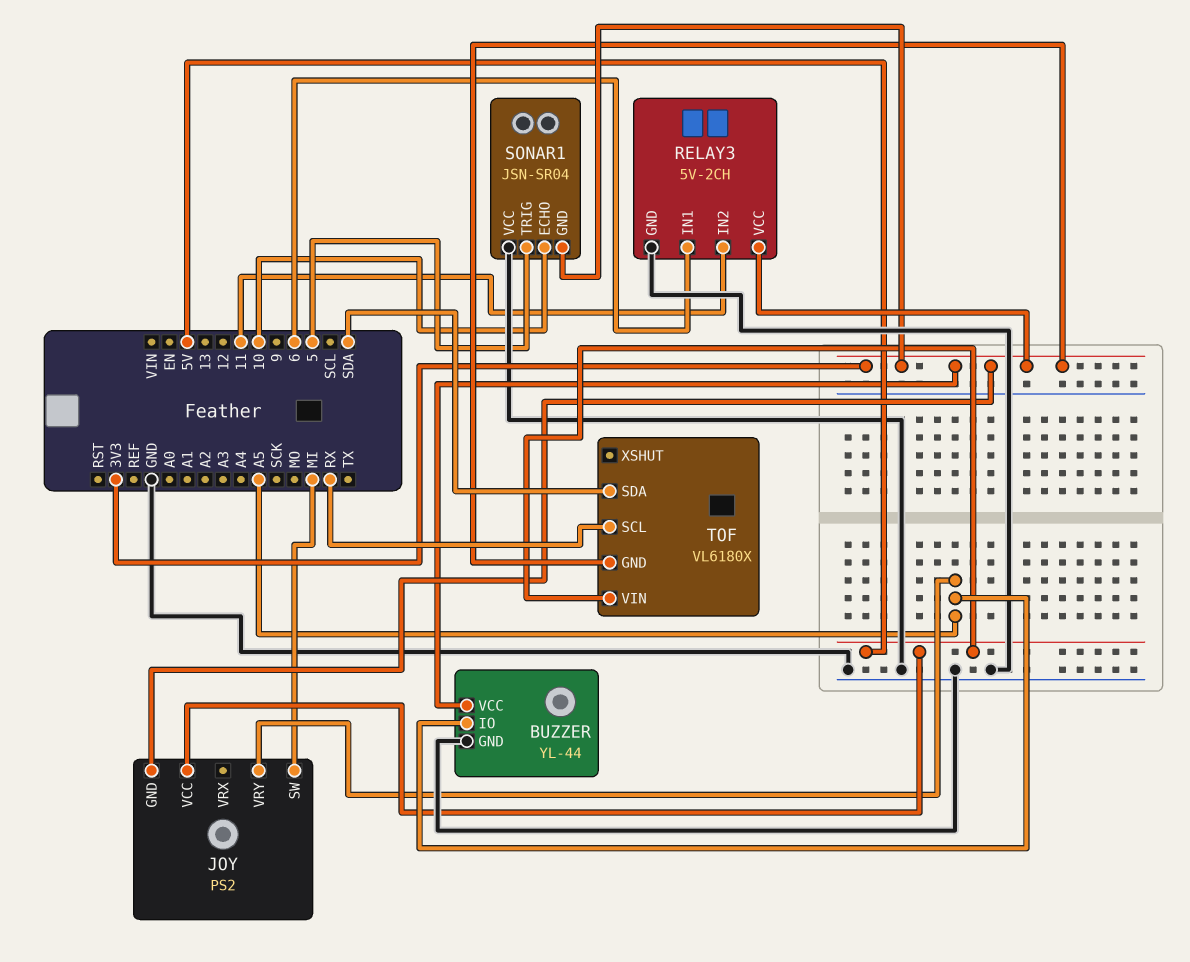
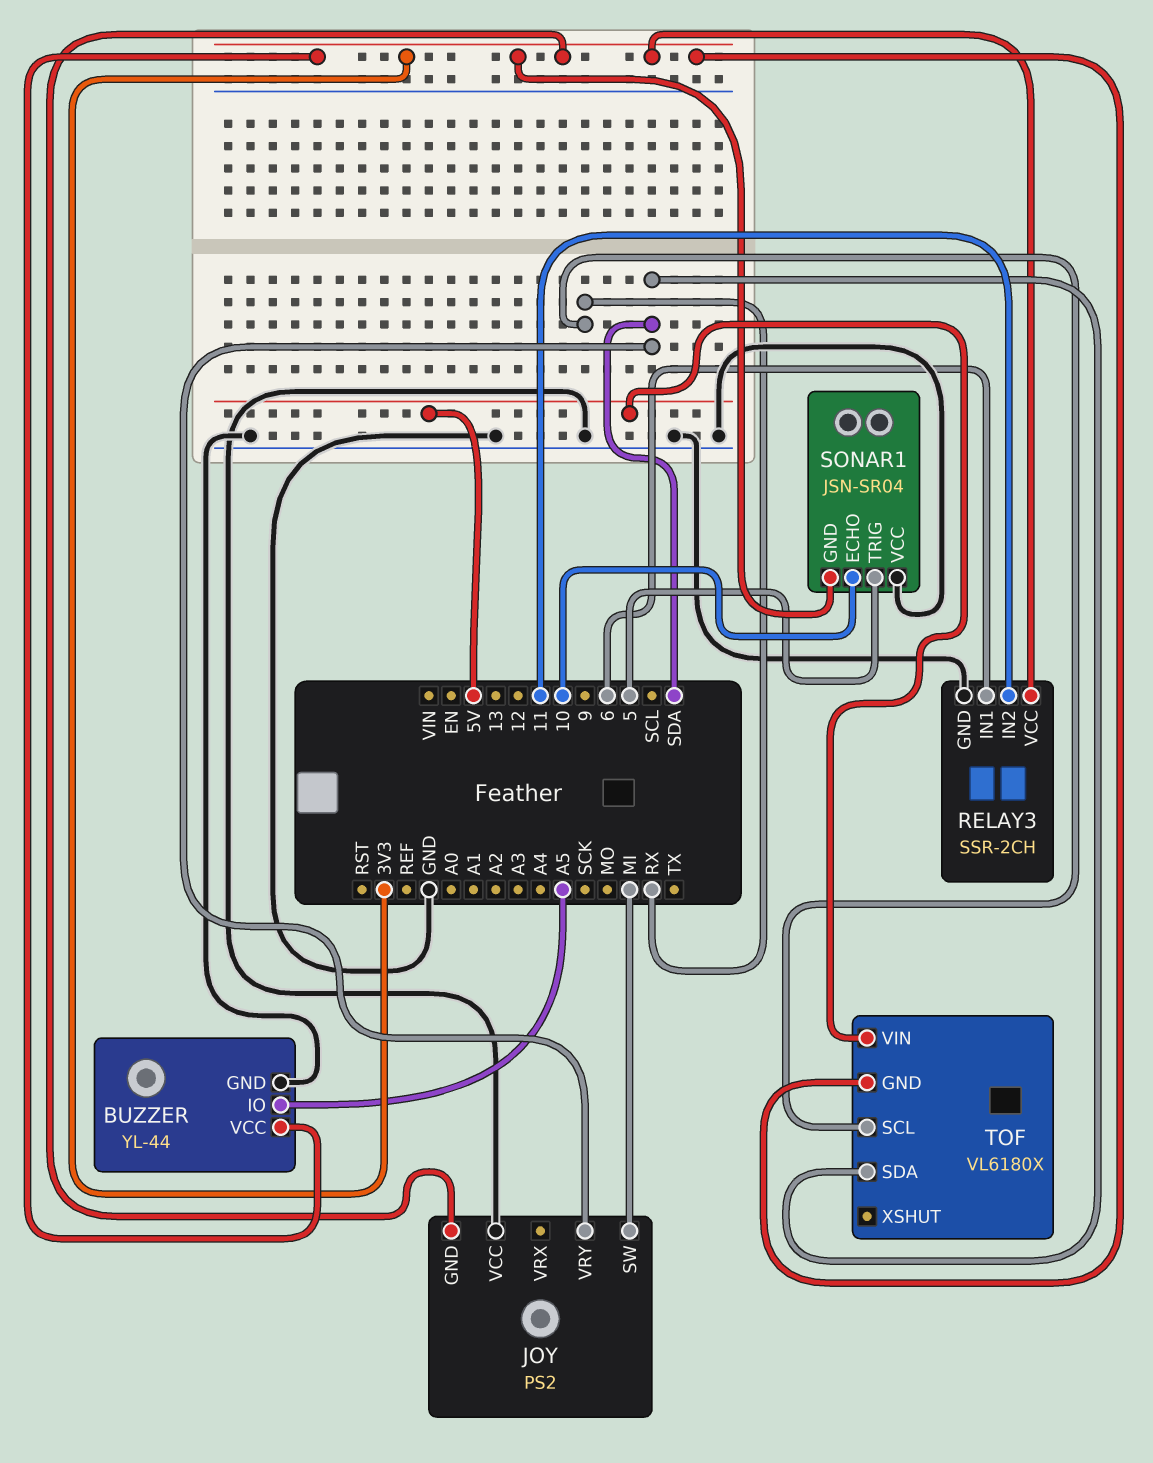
JOY pin VCC: 5V -> GND
JOY pin VRY: A5 -> SDA
RELAY3: 5V-2CH -> SSR-2CH

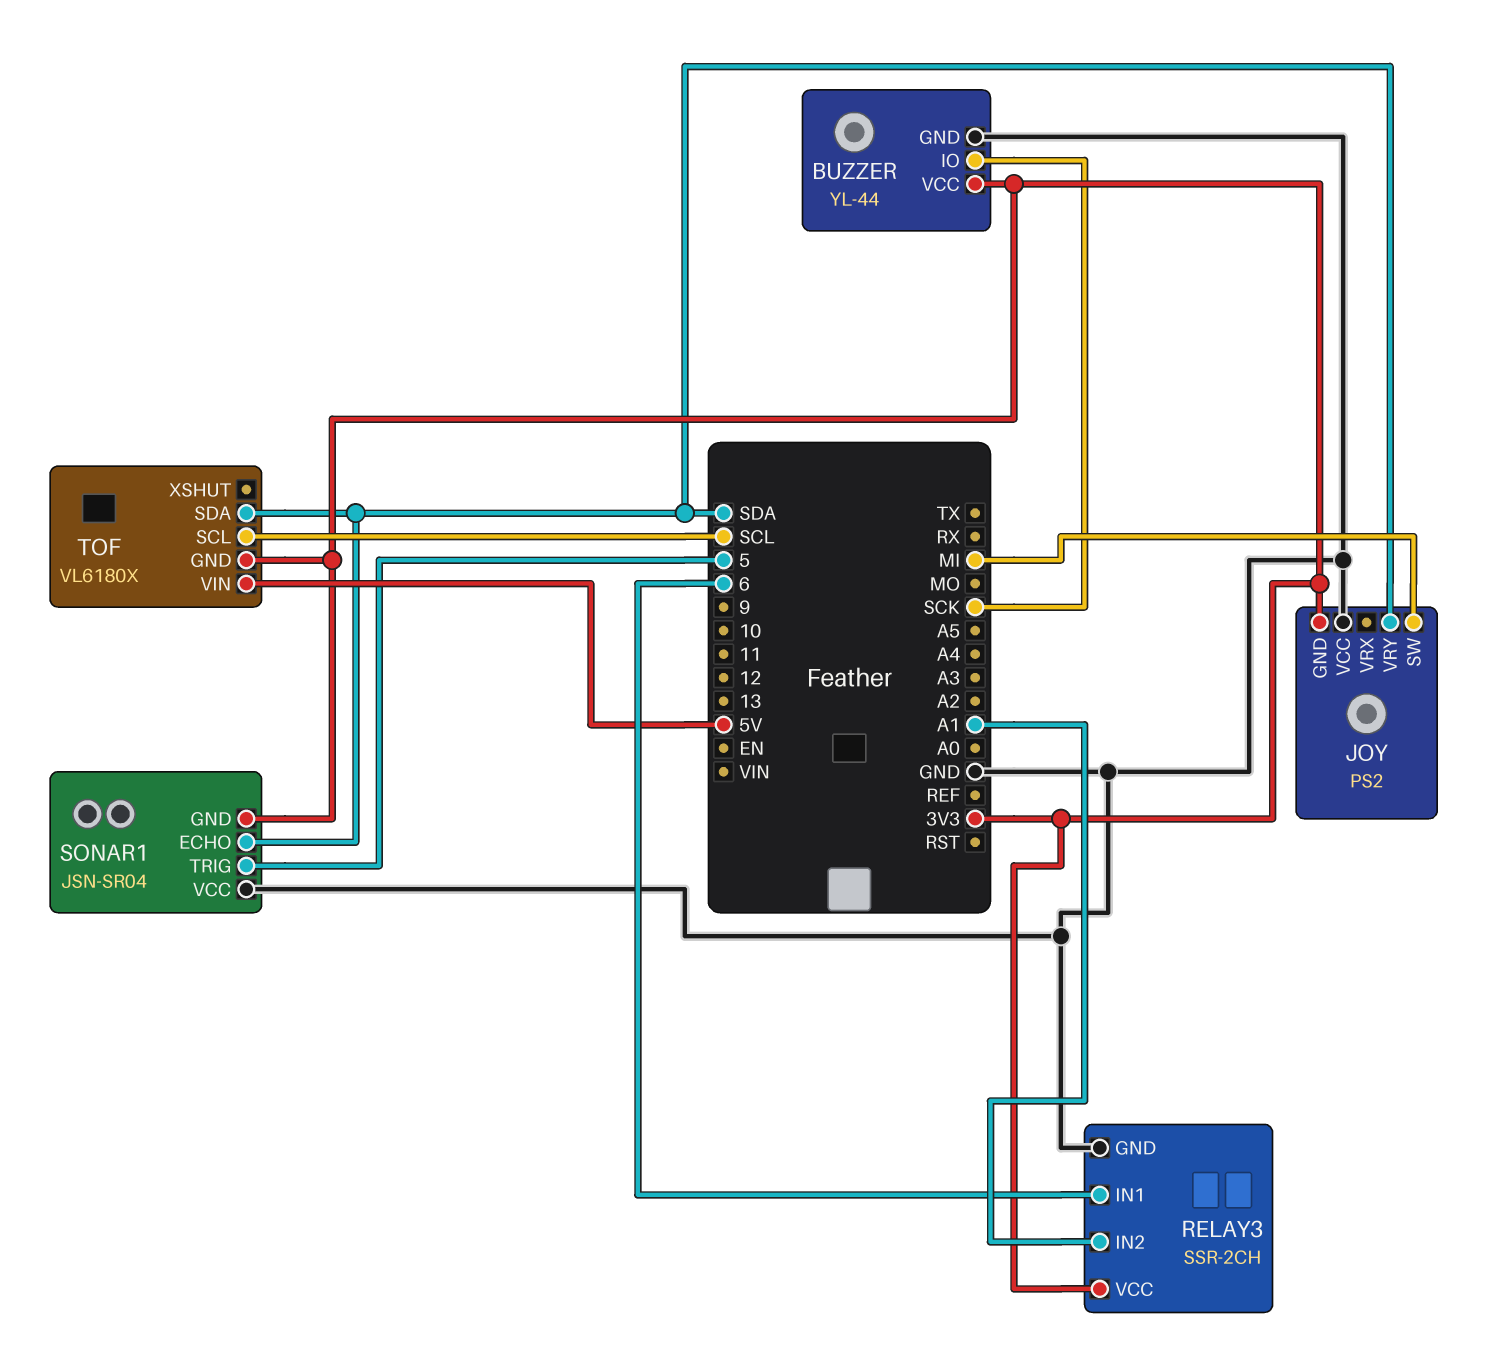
BUZZER pin IO: A5 -> SCK
RELAY3 pin IN2: 11 -> A1
SONAR1 pin ECHO: 10 -> SDA
TOF pin SCL: RX -> SCL

